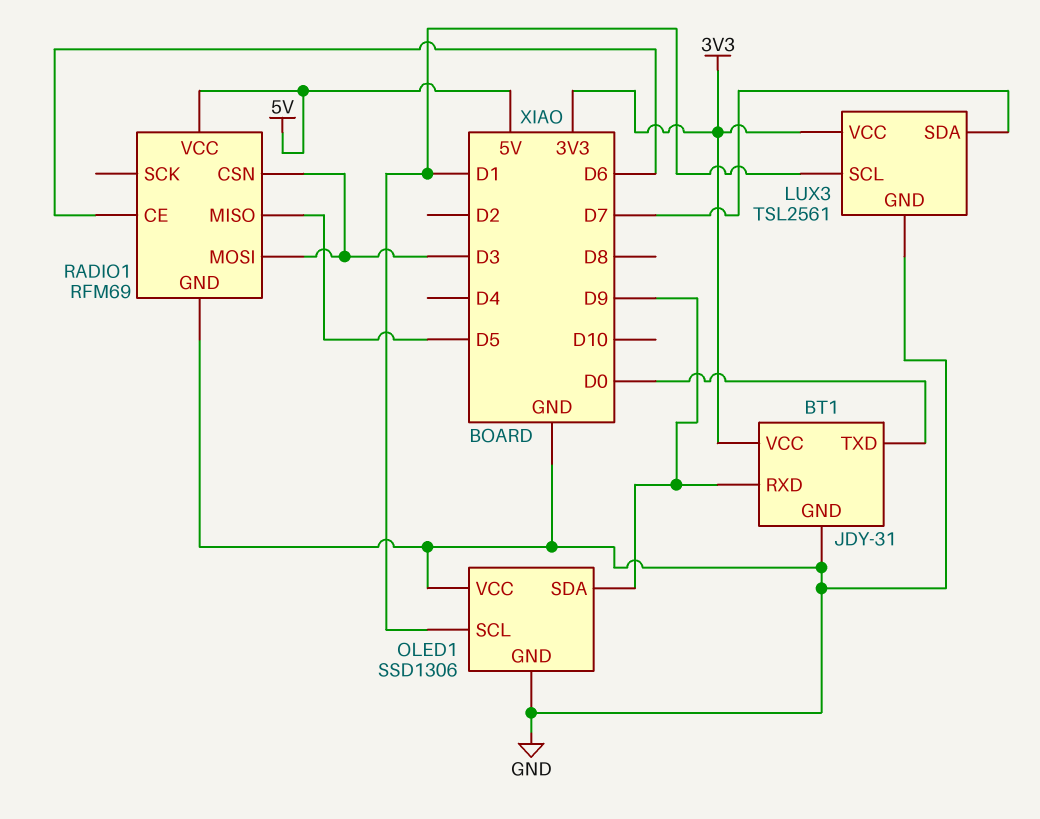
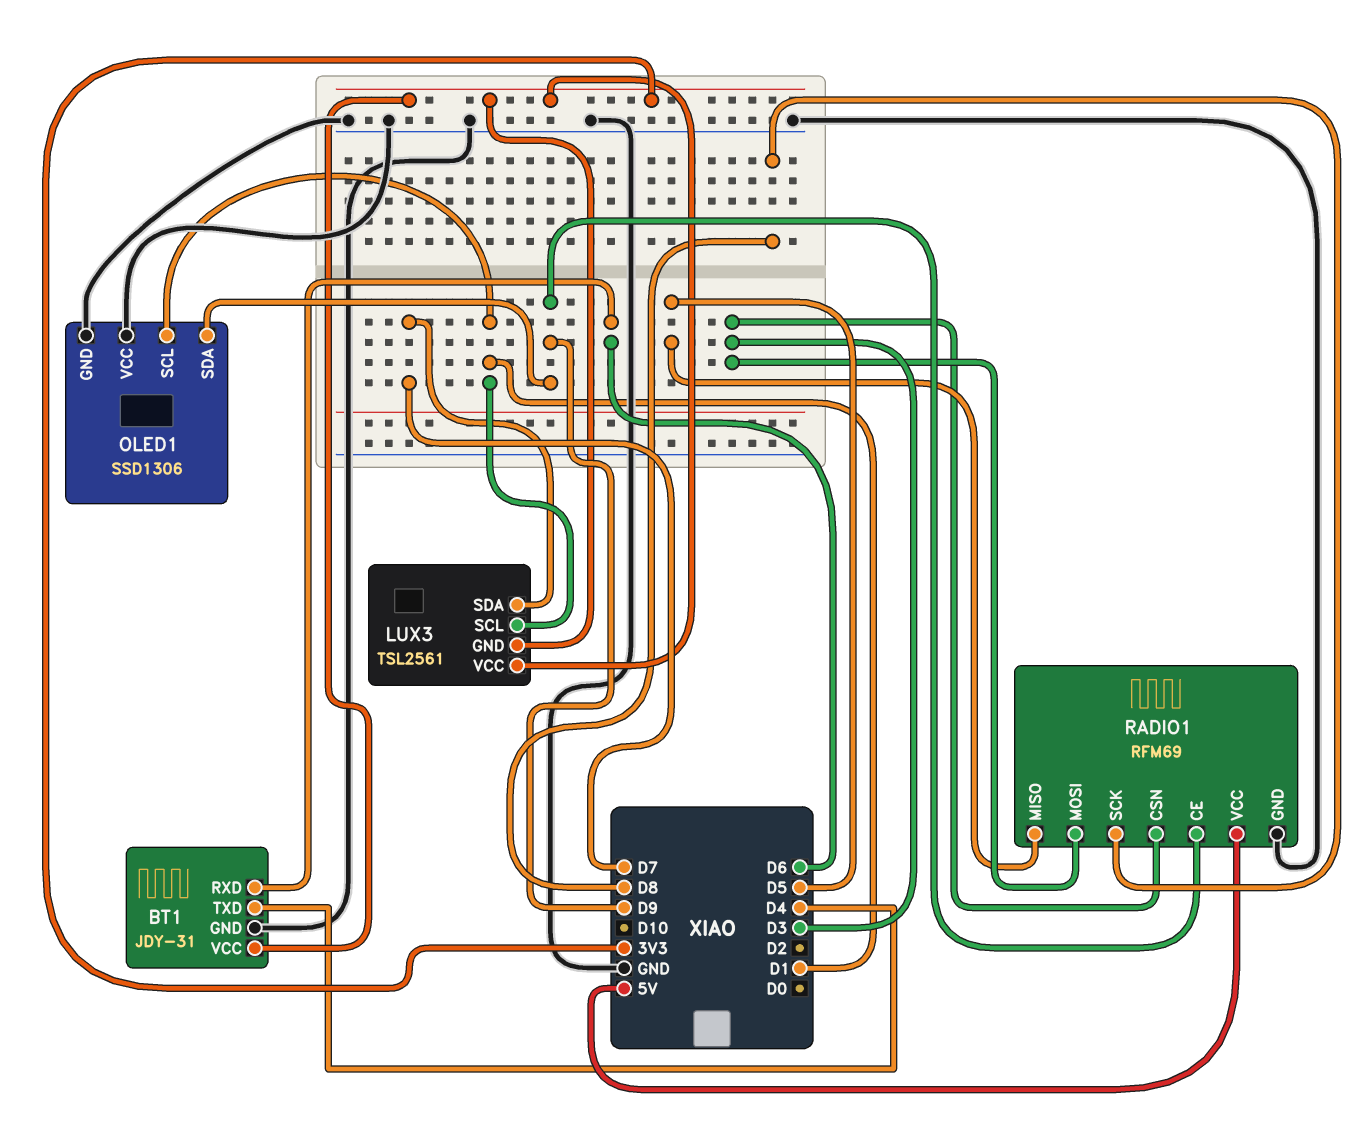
BT1 pin RXD: D9 -> D6
BT1 pin TXD: D0 -> D4
LUX3 pin GND: GND -> 3V3
RADIO1 pin CE: D6 -> D9
RADIO1 pin SCK: none -> D8

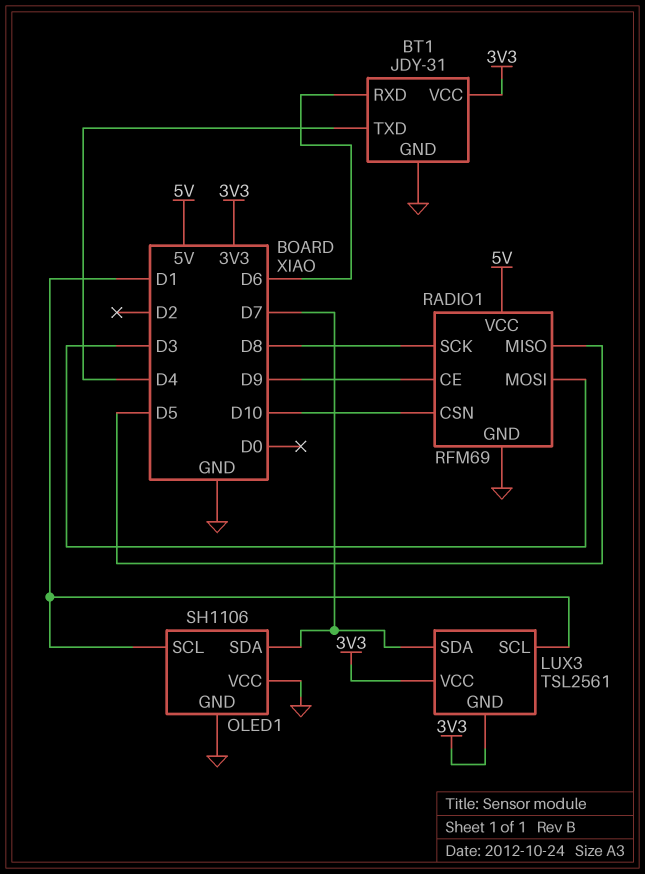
OLED1: SSD1306 -> SH1106
OLED1 pin SDA: D9 -> D7
RADIO1 pin CSN: D3 -> D10

